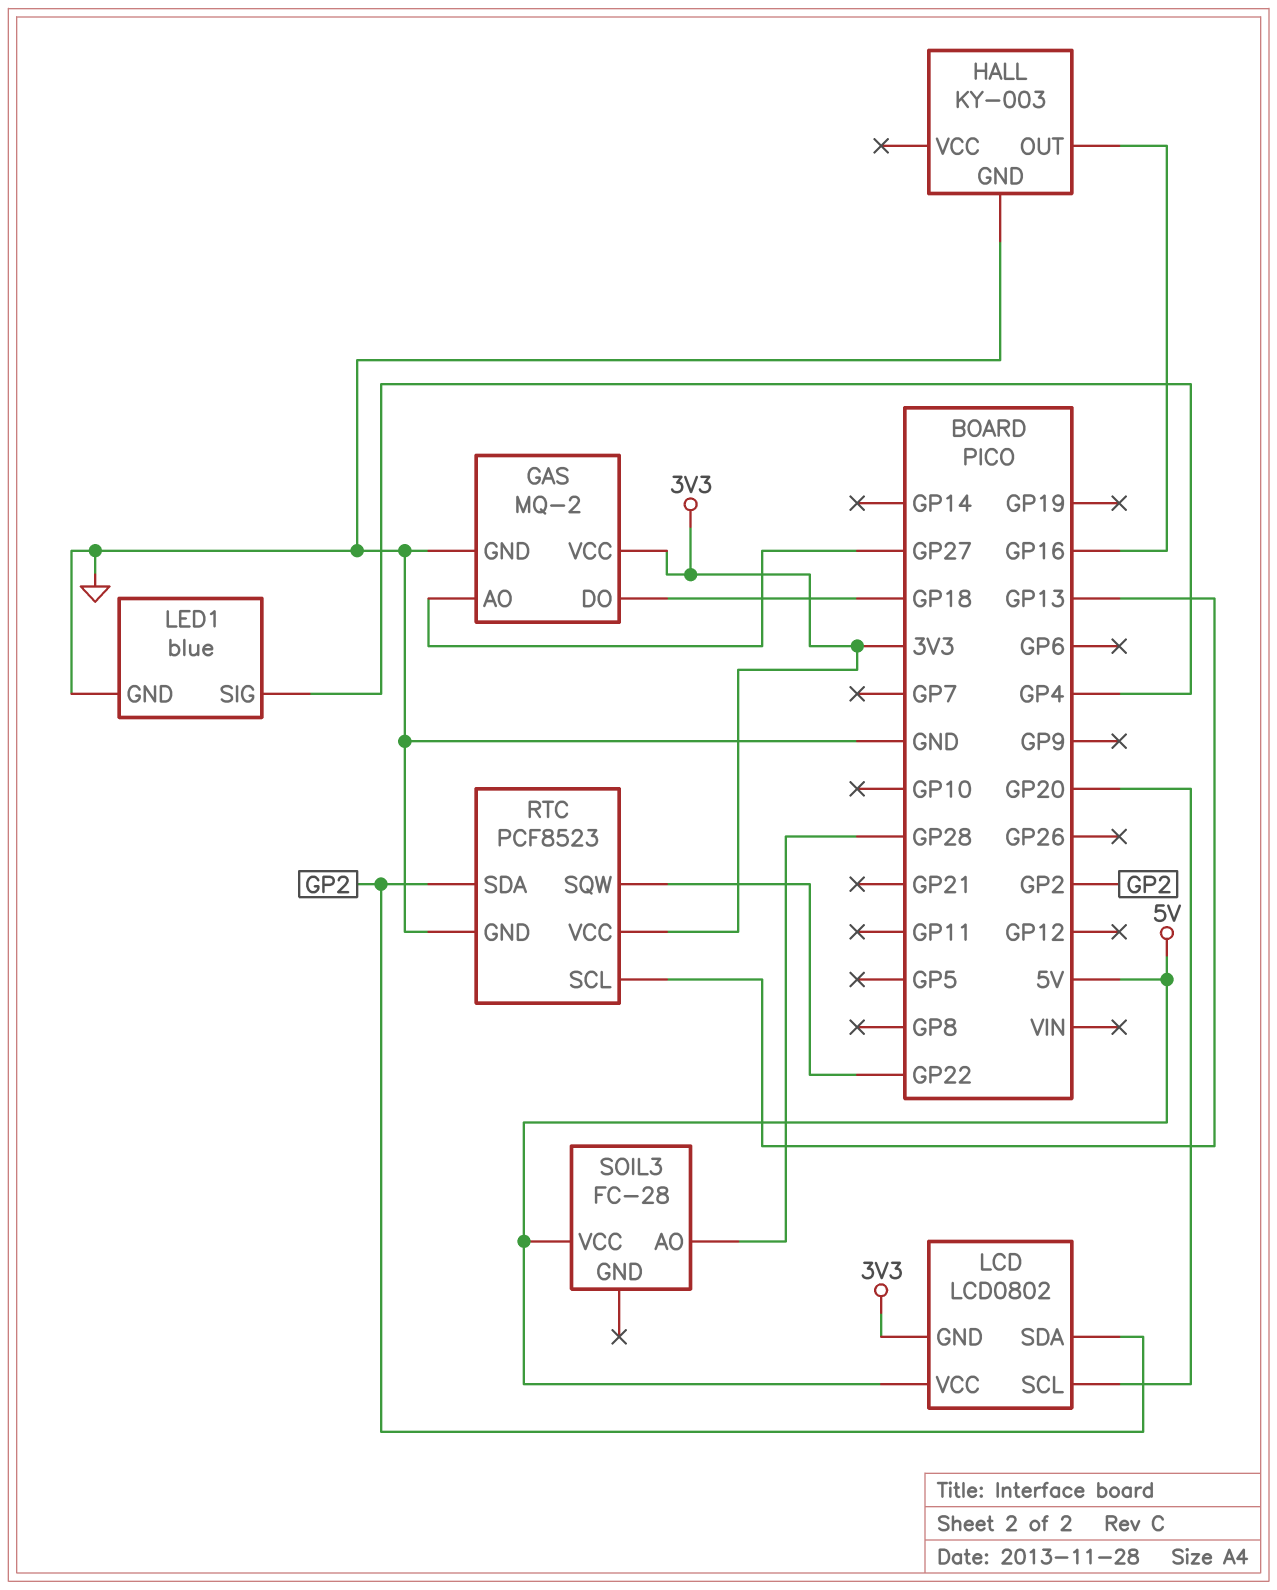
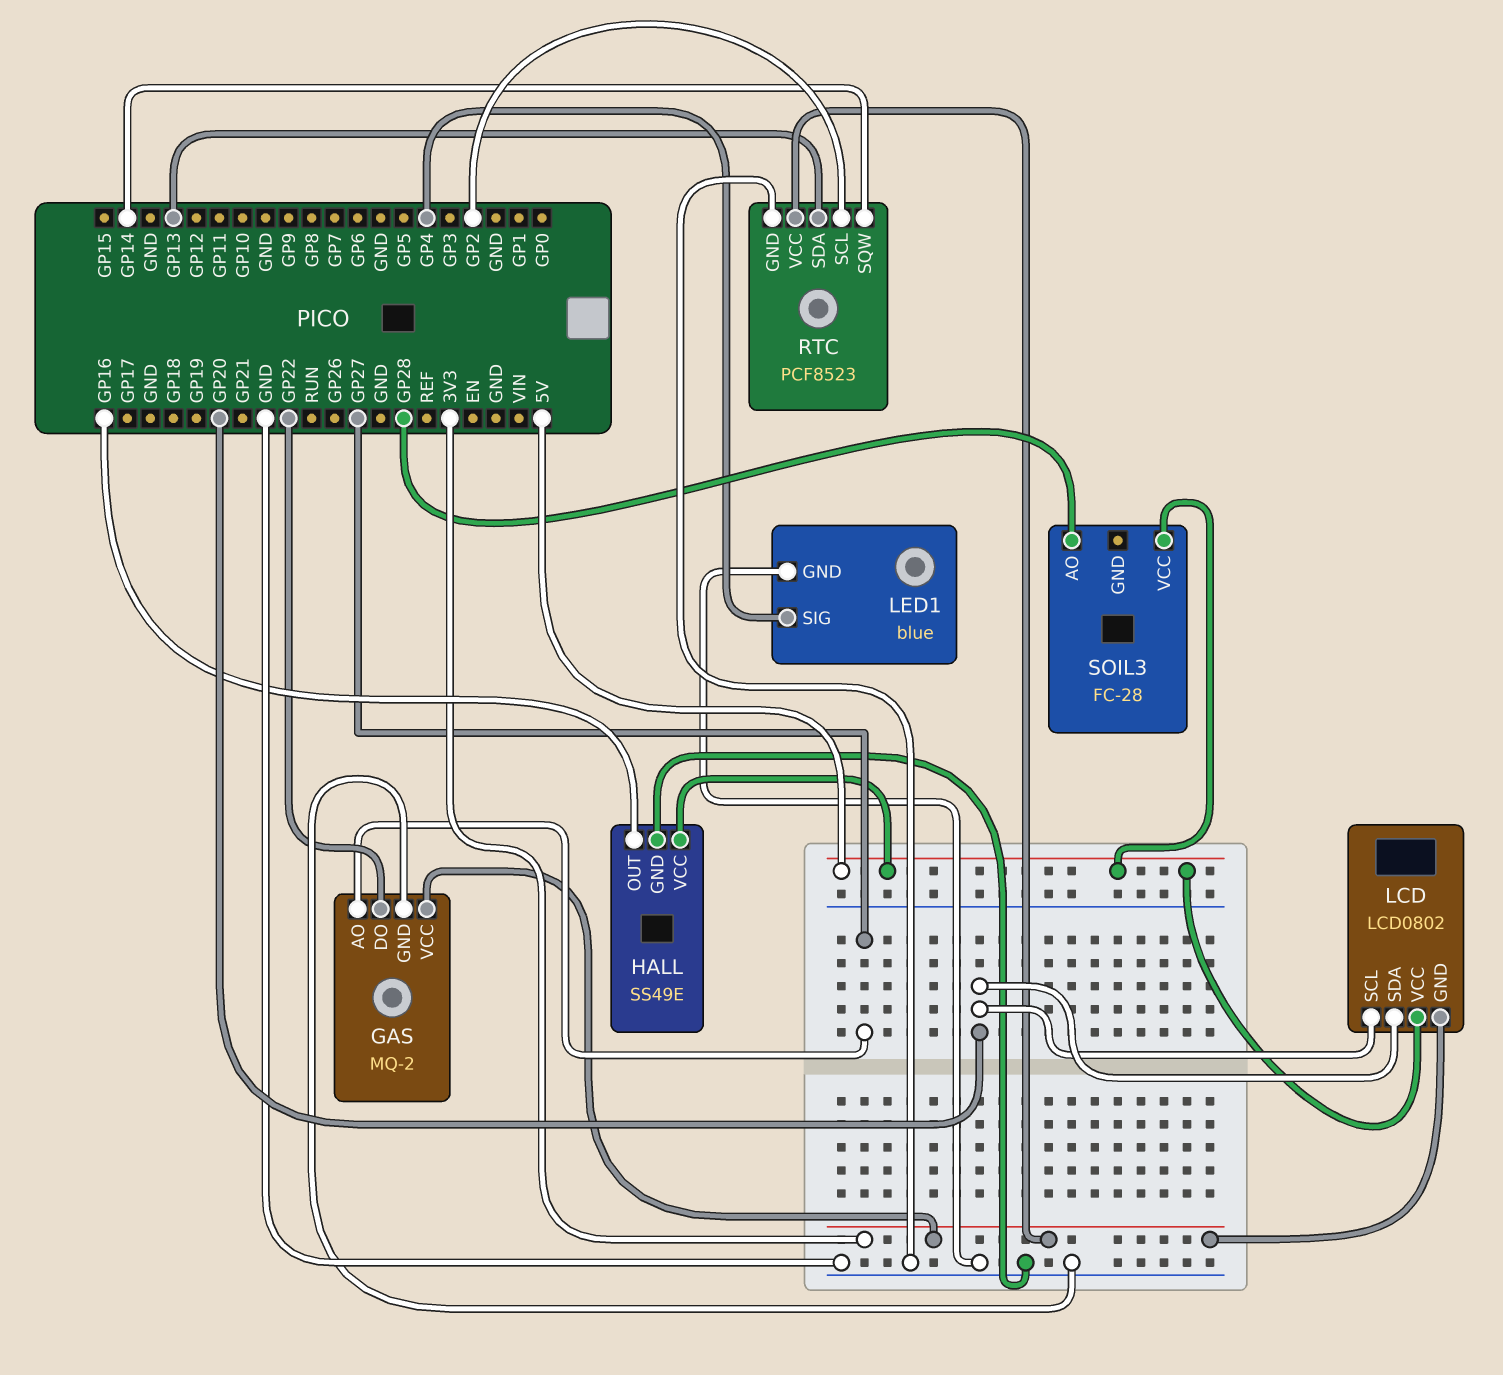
GAS pin DO: GP18 -> GP22
HALL: KY-003 -> SS49E
HALL pin VCC: none -> 5V
LCD pin SDA: GP2 -> GP20
RTC pin SCL: GP13 -> GP2
RTC pin SDA: GP2 -> GP13
RTC pin SQW: GP22 -> GP14

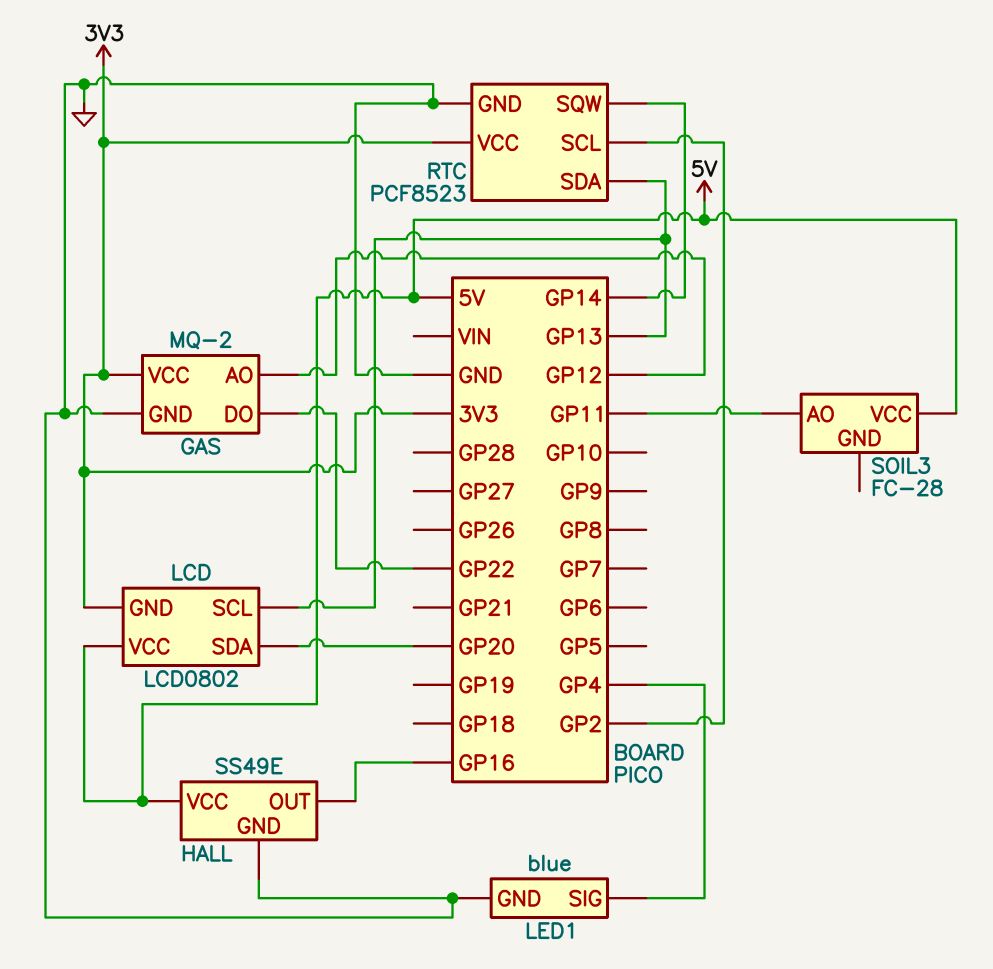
GAS pin AO: GP27 -> GP12
LCD pin SCL: GP20 -> GP13
SOIL3 pin AO: GP28 -> GP11

